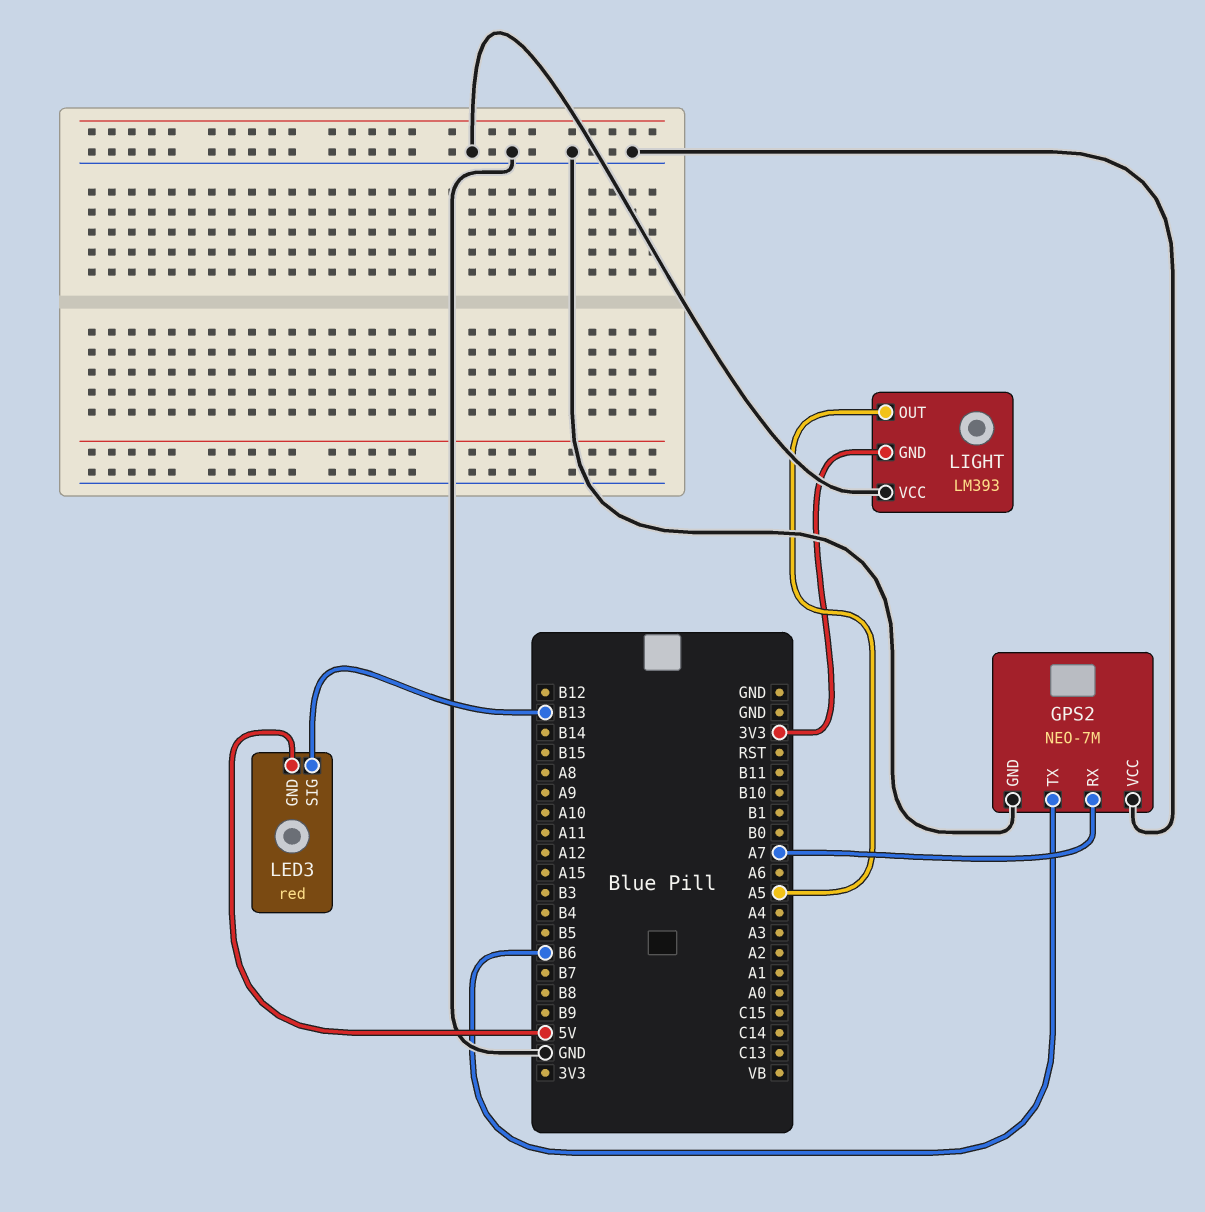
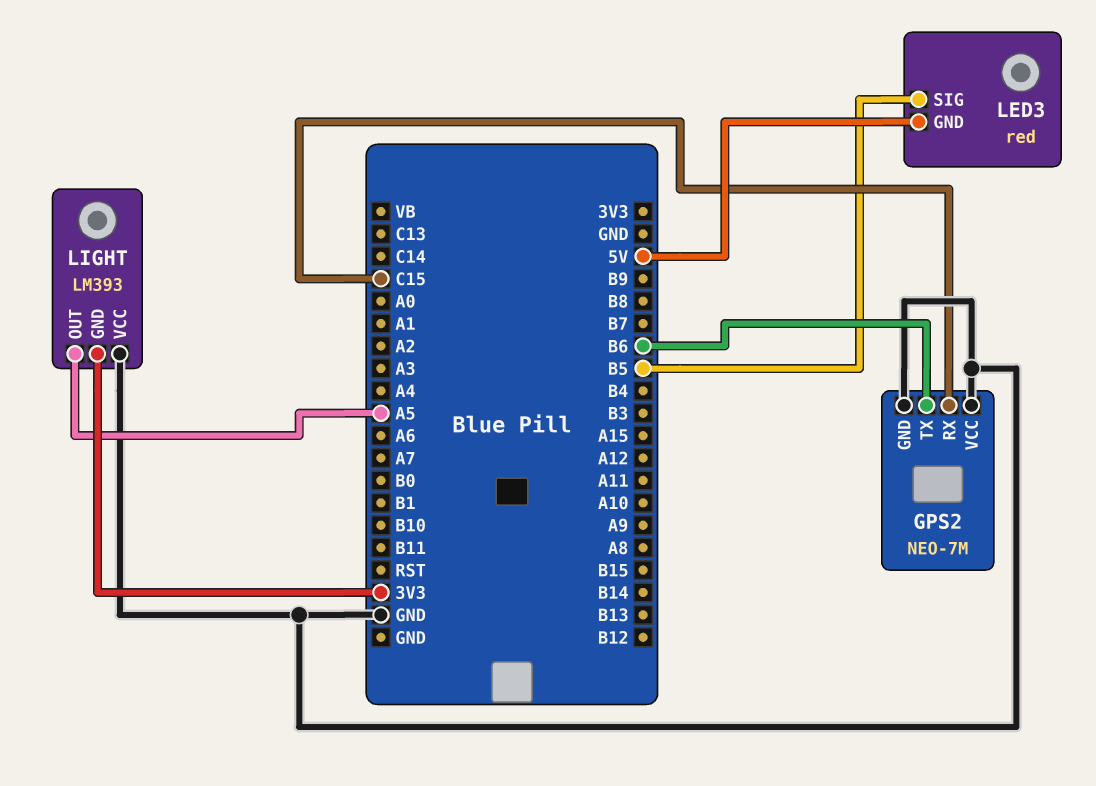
GPS2 pin RX: A7 -> C15
LED3 pin SIG: B13 -> B5

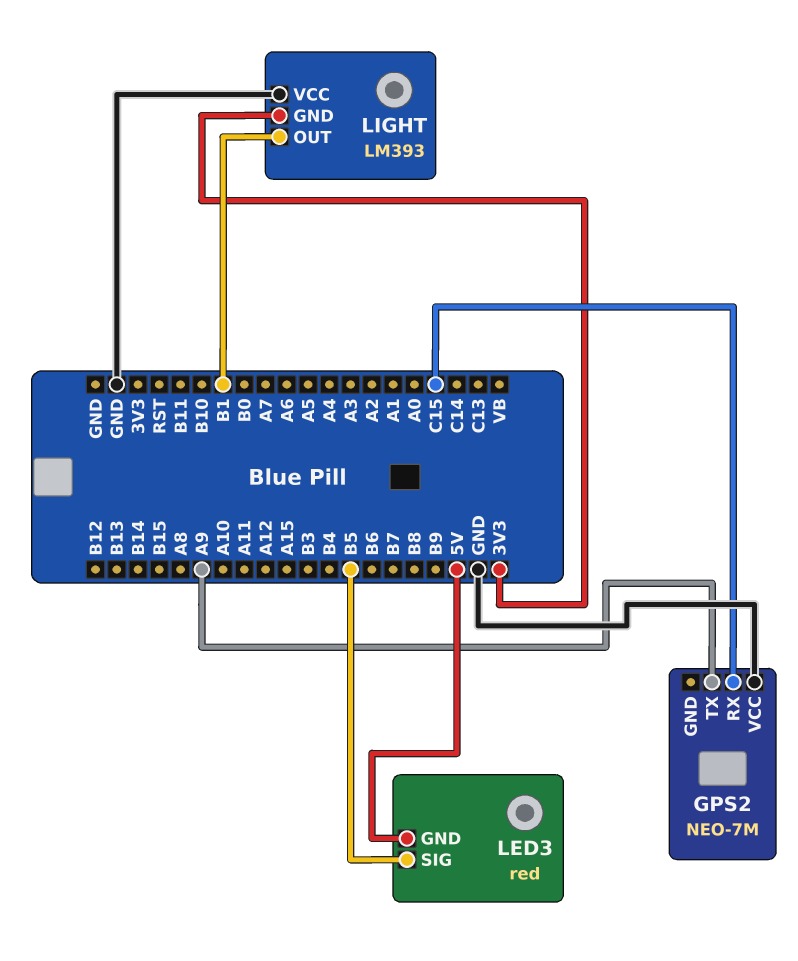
GPS2 pin GND: GND -> none
GPS2 pin TX: B6 -> A9
LIGHT pin OUT: A5 -> B1

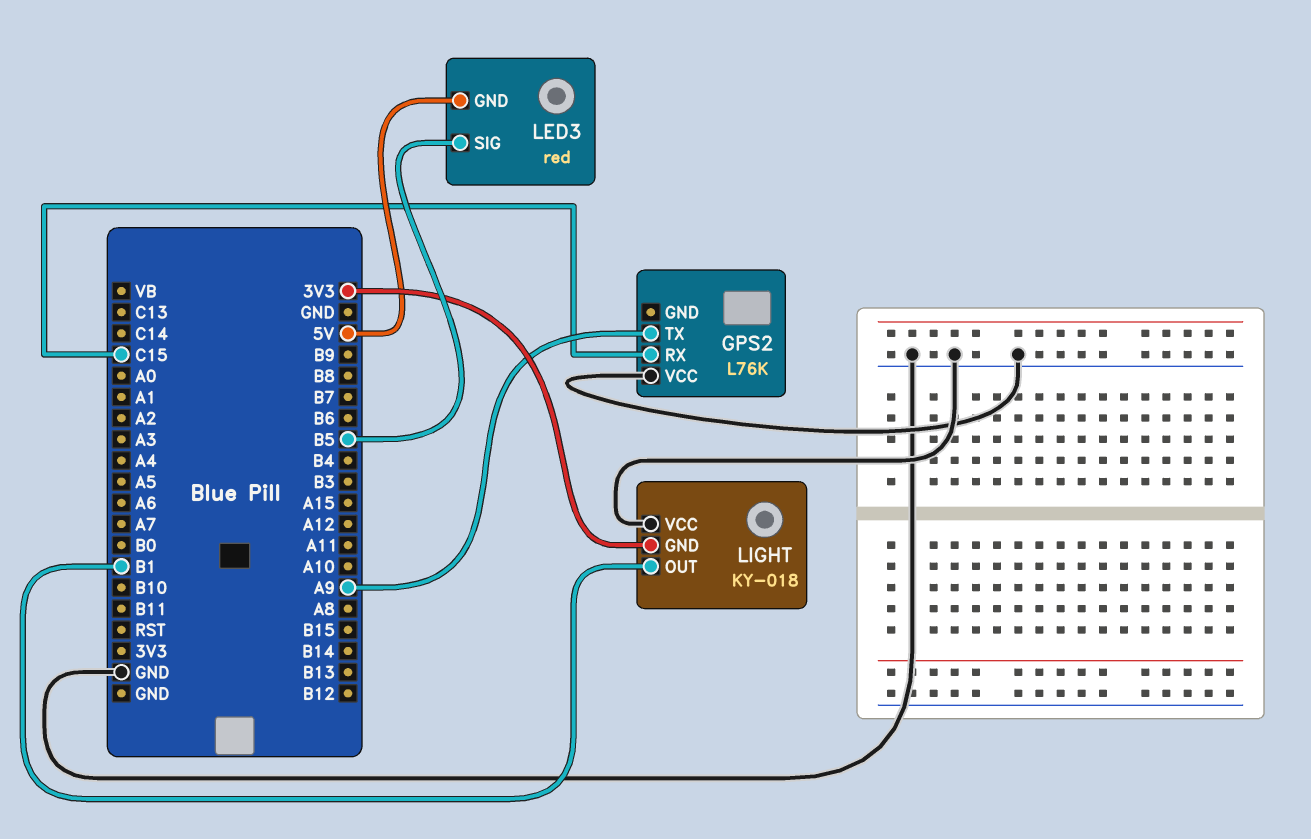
GPS2: NEO-7M -> L76K
LIGHT: LM393 -> KY-018

